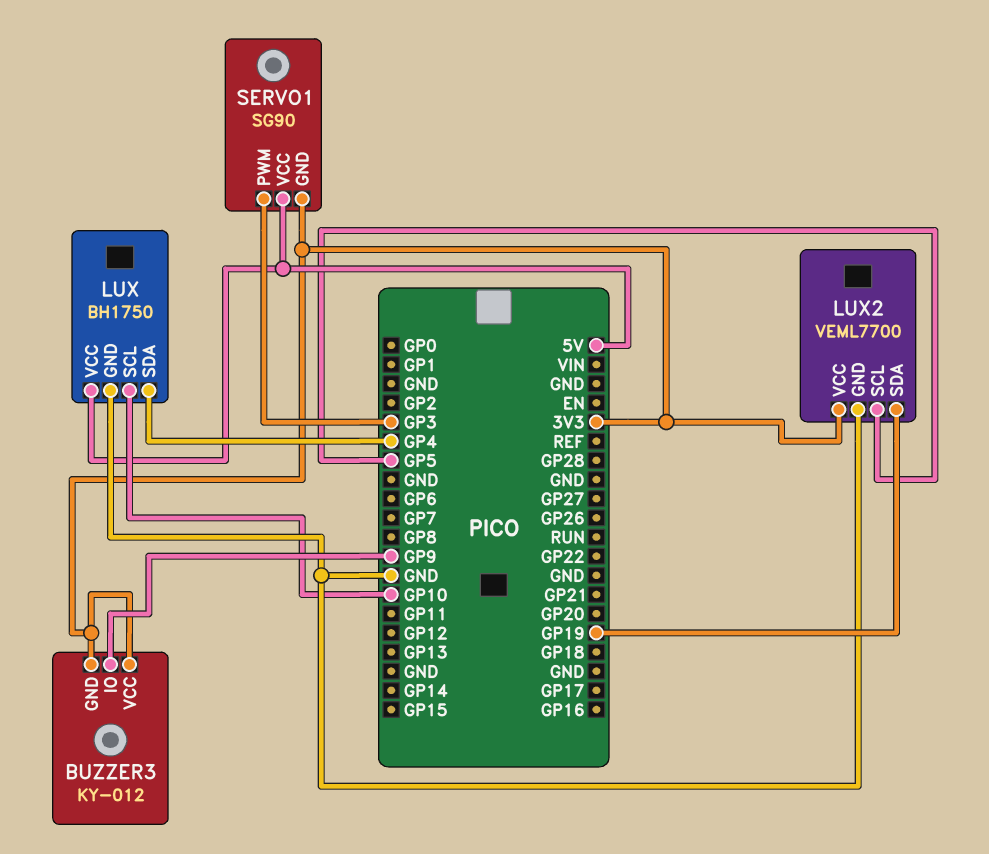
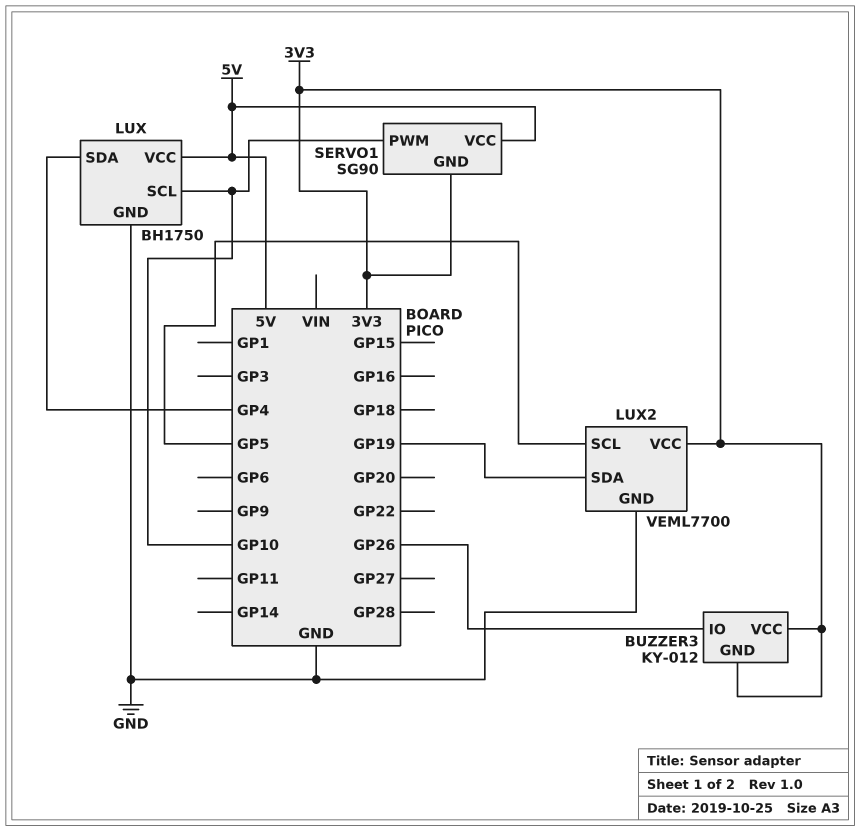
BUZZER3 pin IO: GP9 -> GP26
SERVO1 pin PWM: GP3 -> GP10

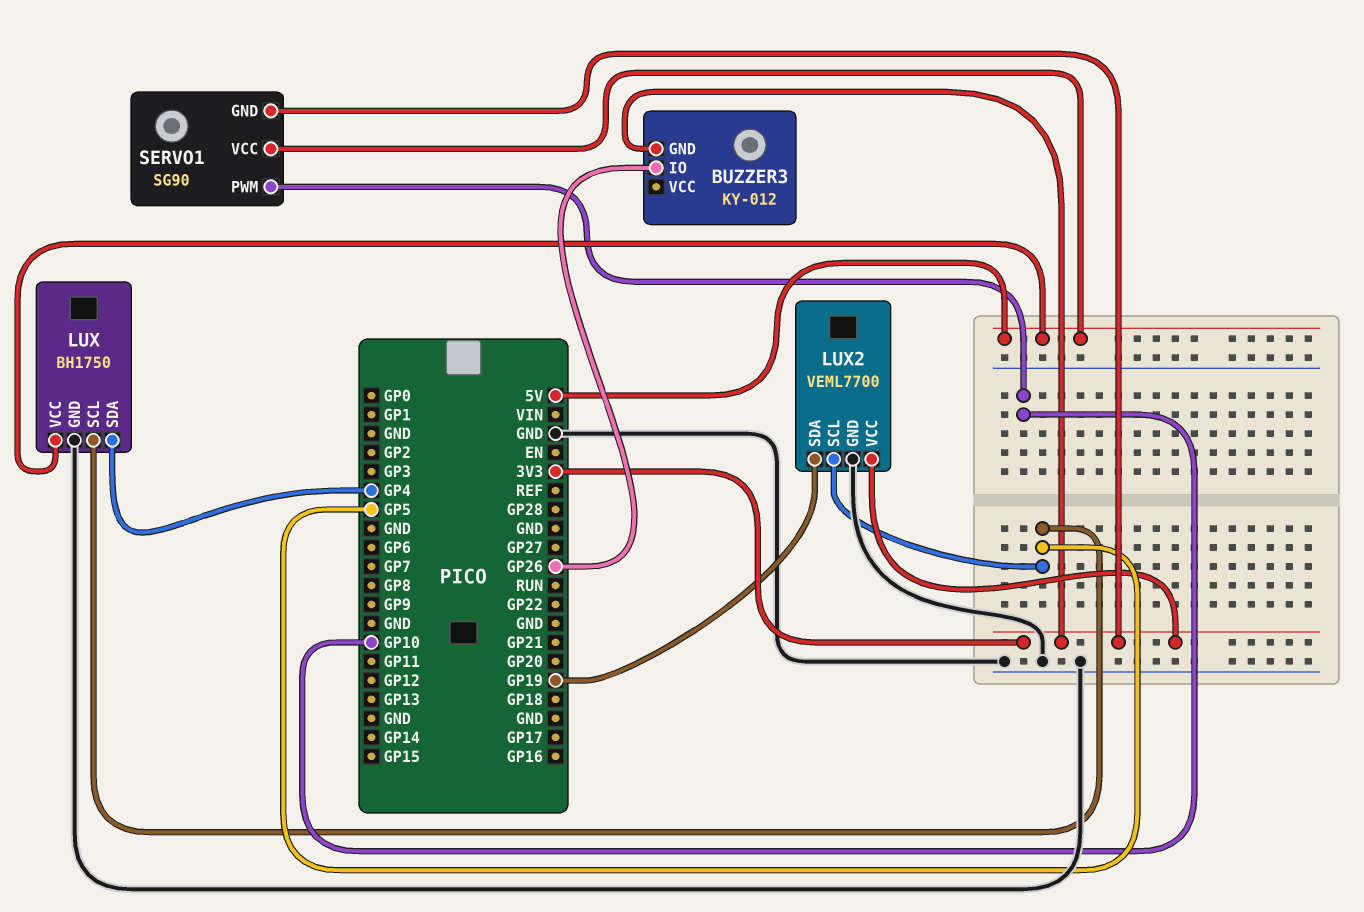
BUZZER3 pin VCC: 3V3 -> none
LUX pin SCL: GP10 -> GP5

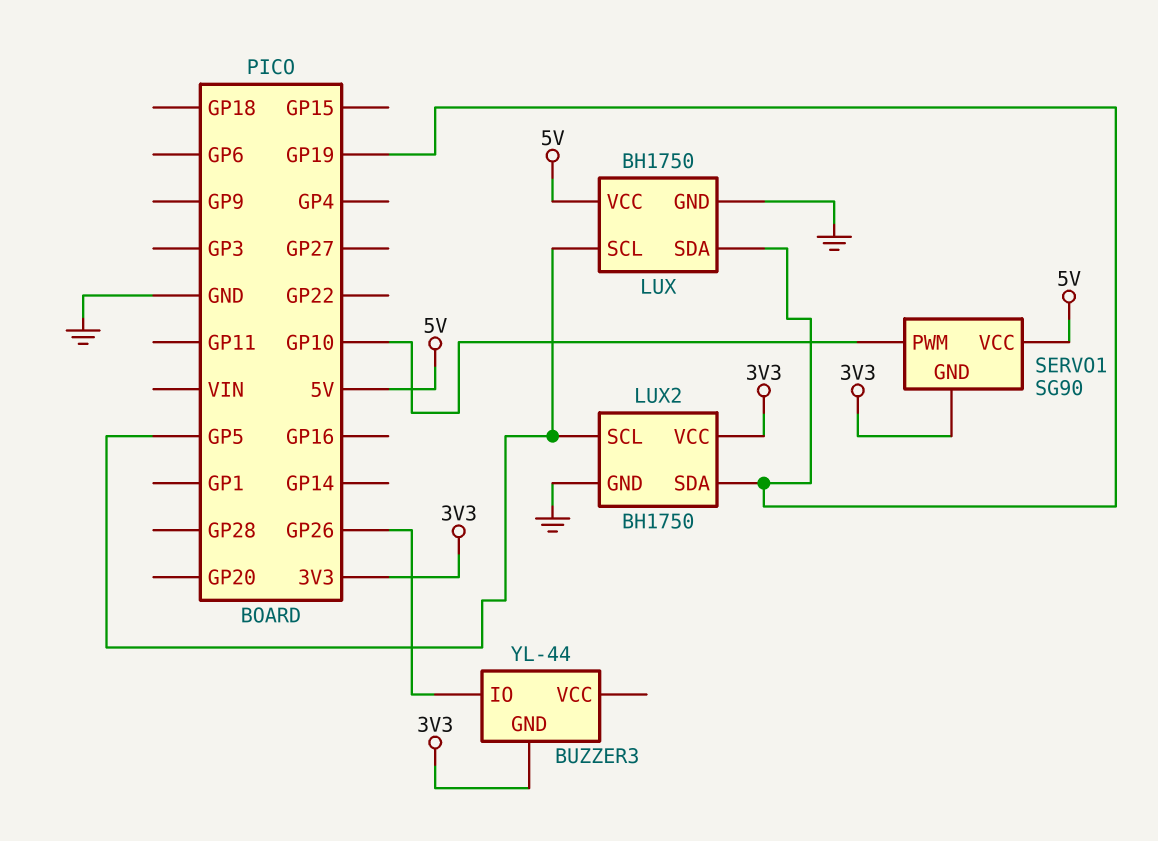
BUZZER3: KY-012 -> YL-44
LUX pin SDA: GP4 -> GP19
LUX2: VEML7700 -> BH1750

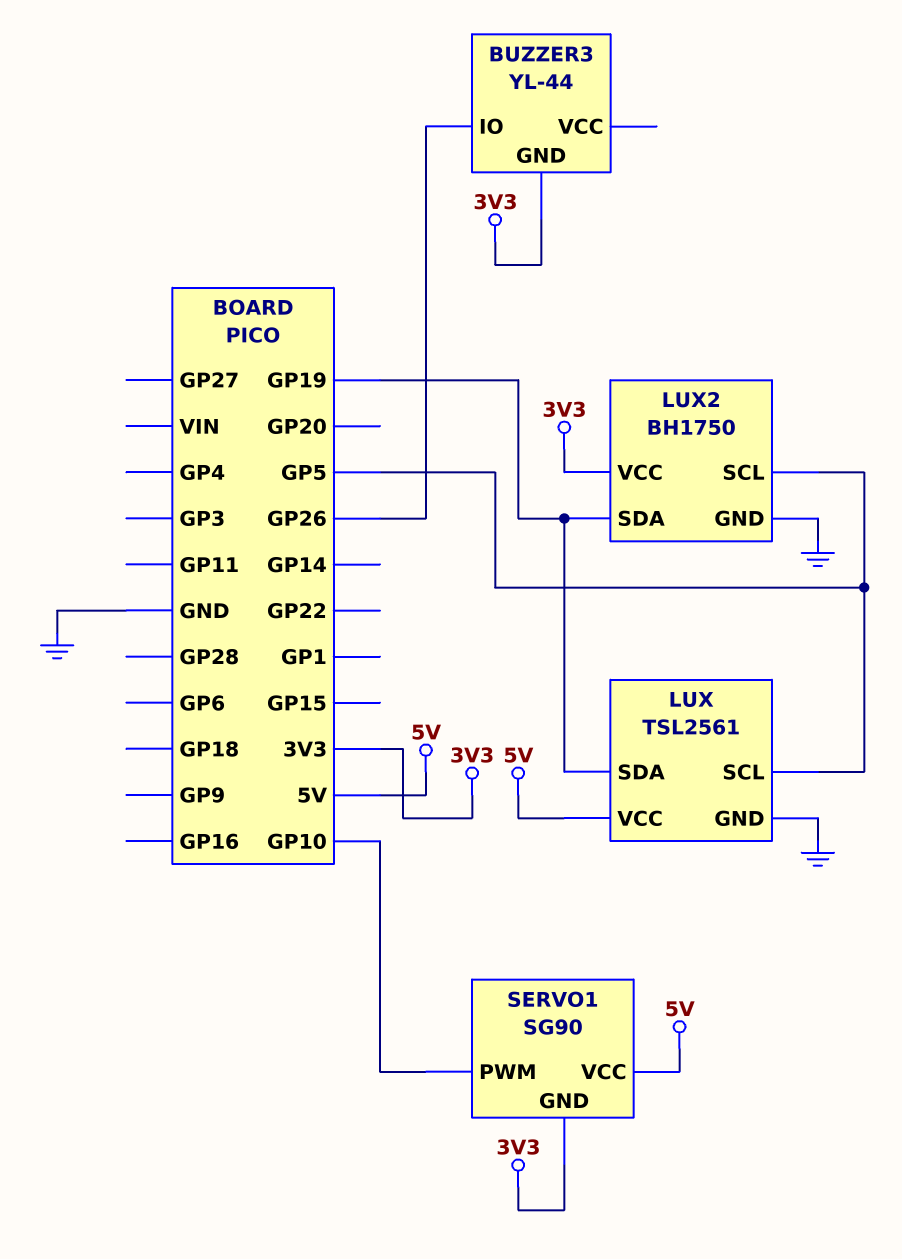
LUX: BH1750 -> TSL2561

